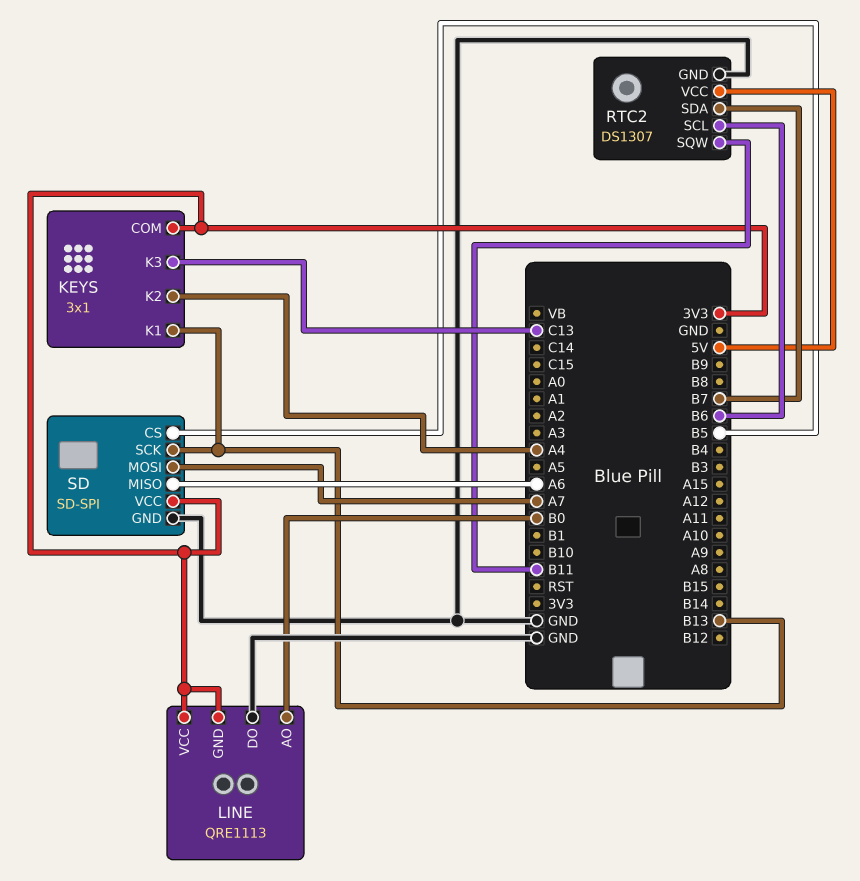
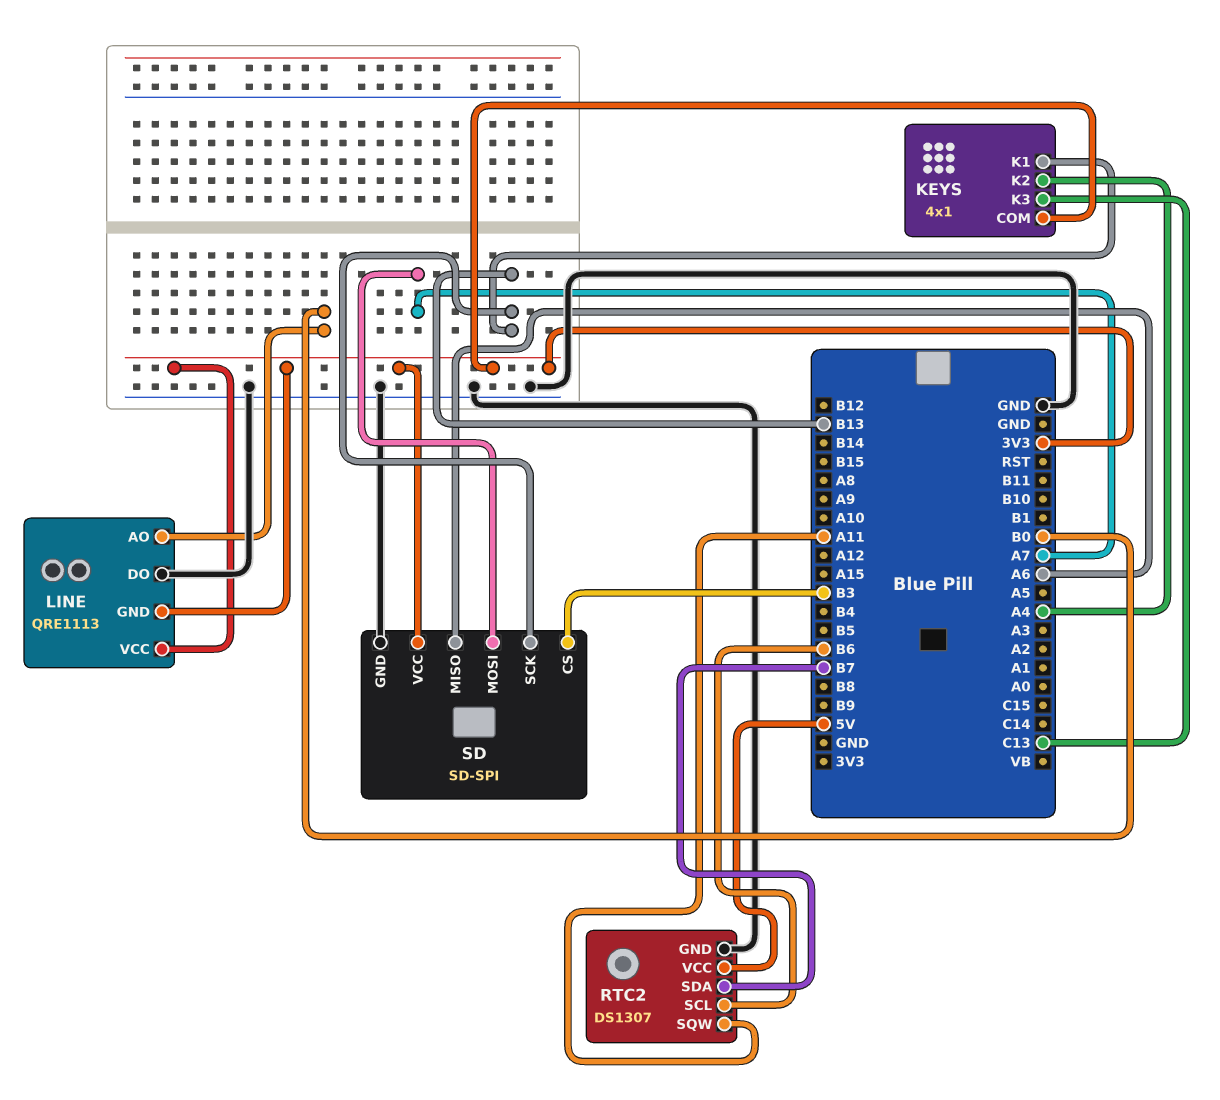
KEYS: 3x1 -> 4x1
RTC2 pin SQW: B11 -> A11
SD pin CS: B5 -> B3

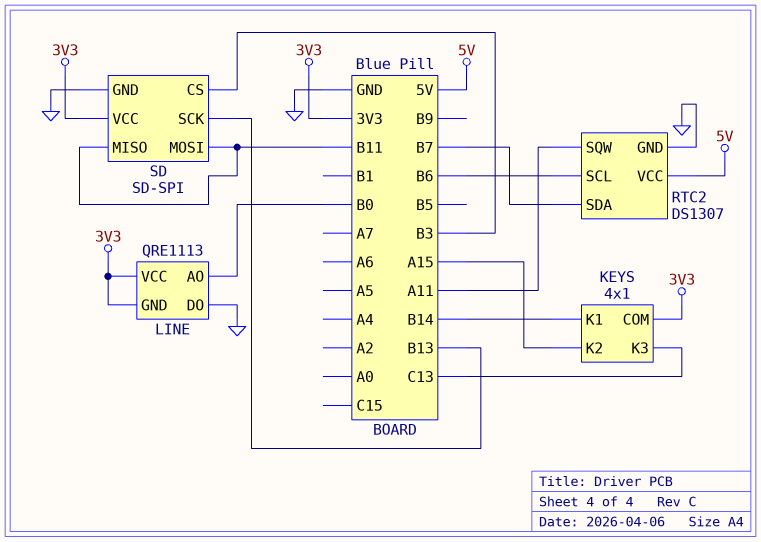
KEYS pin K1: B13 -> B14
KEYS pin K2: A4 -> A15
SD pin MISO: A6 -> B11
SD pin MOSI: A7 -> B11

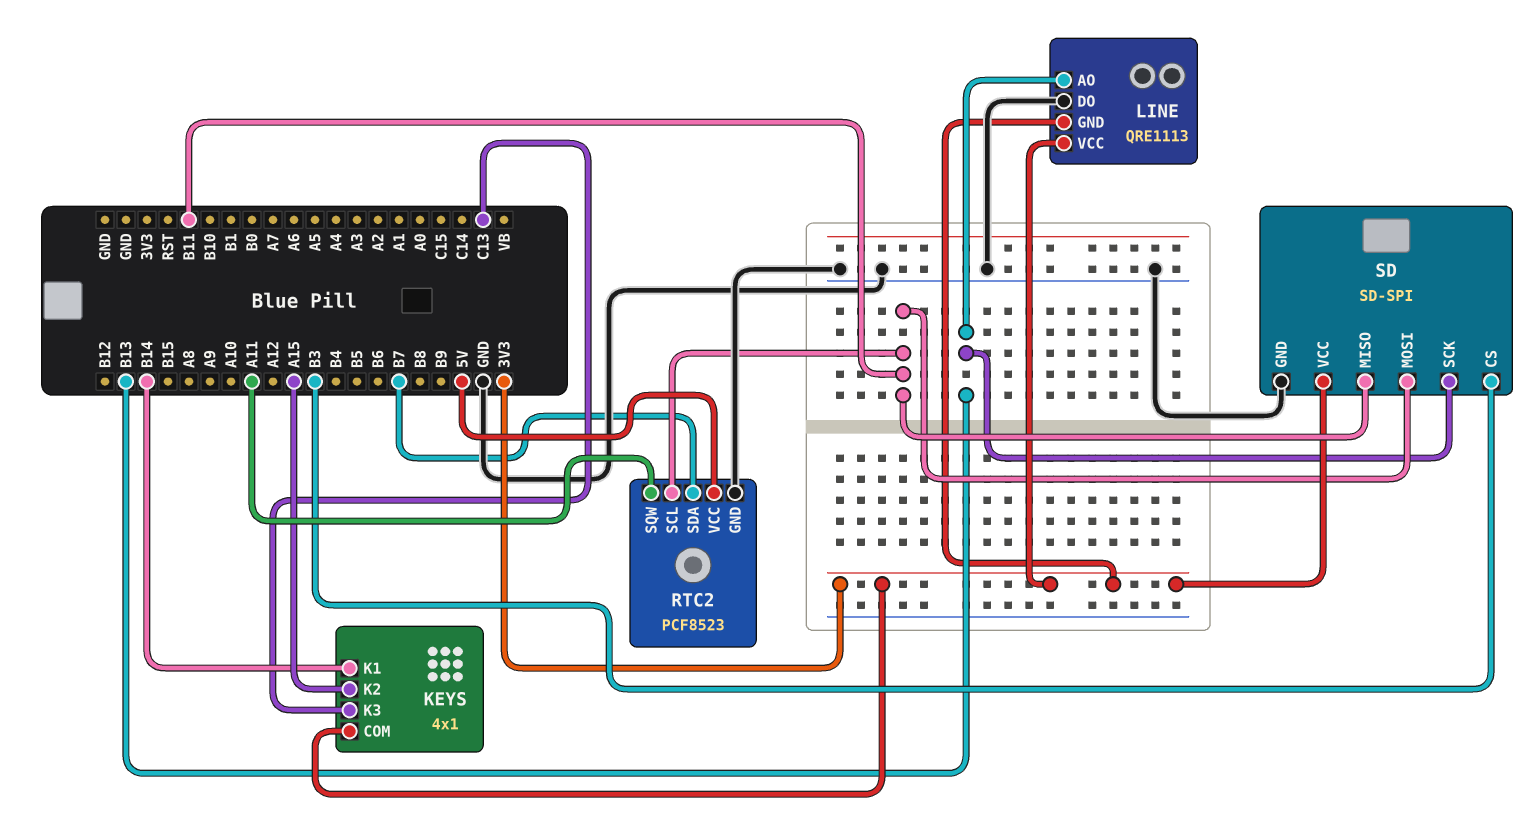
LINE pin AO: B0 -> B13
RTC2: DS1307 -> PCF8523
RTC2 pin SCL: B6 -> B11

